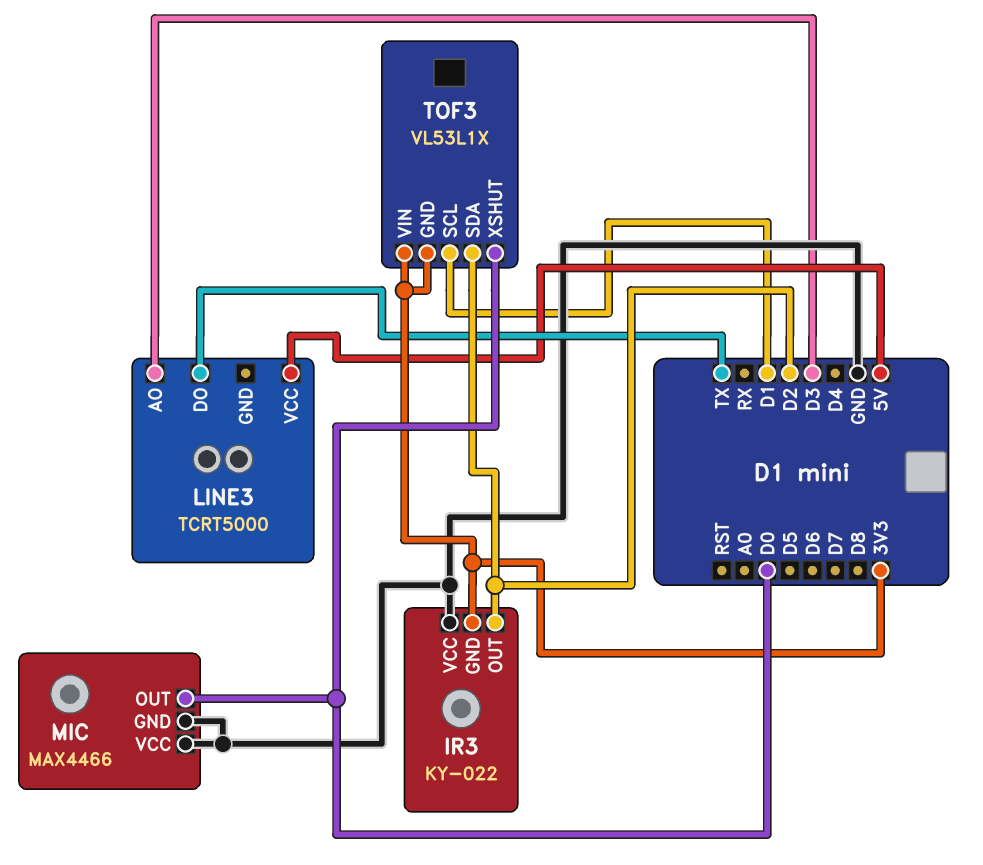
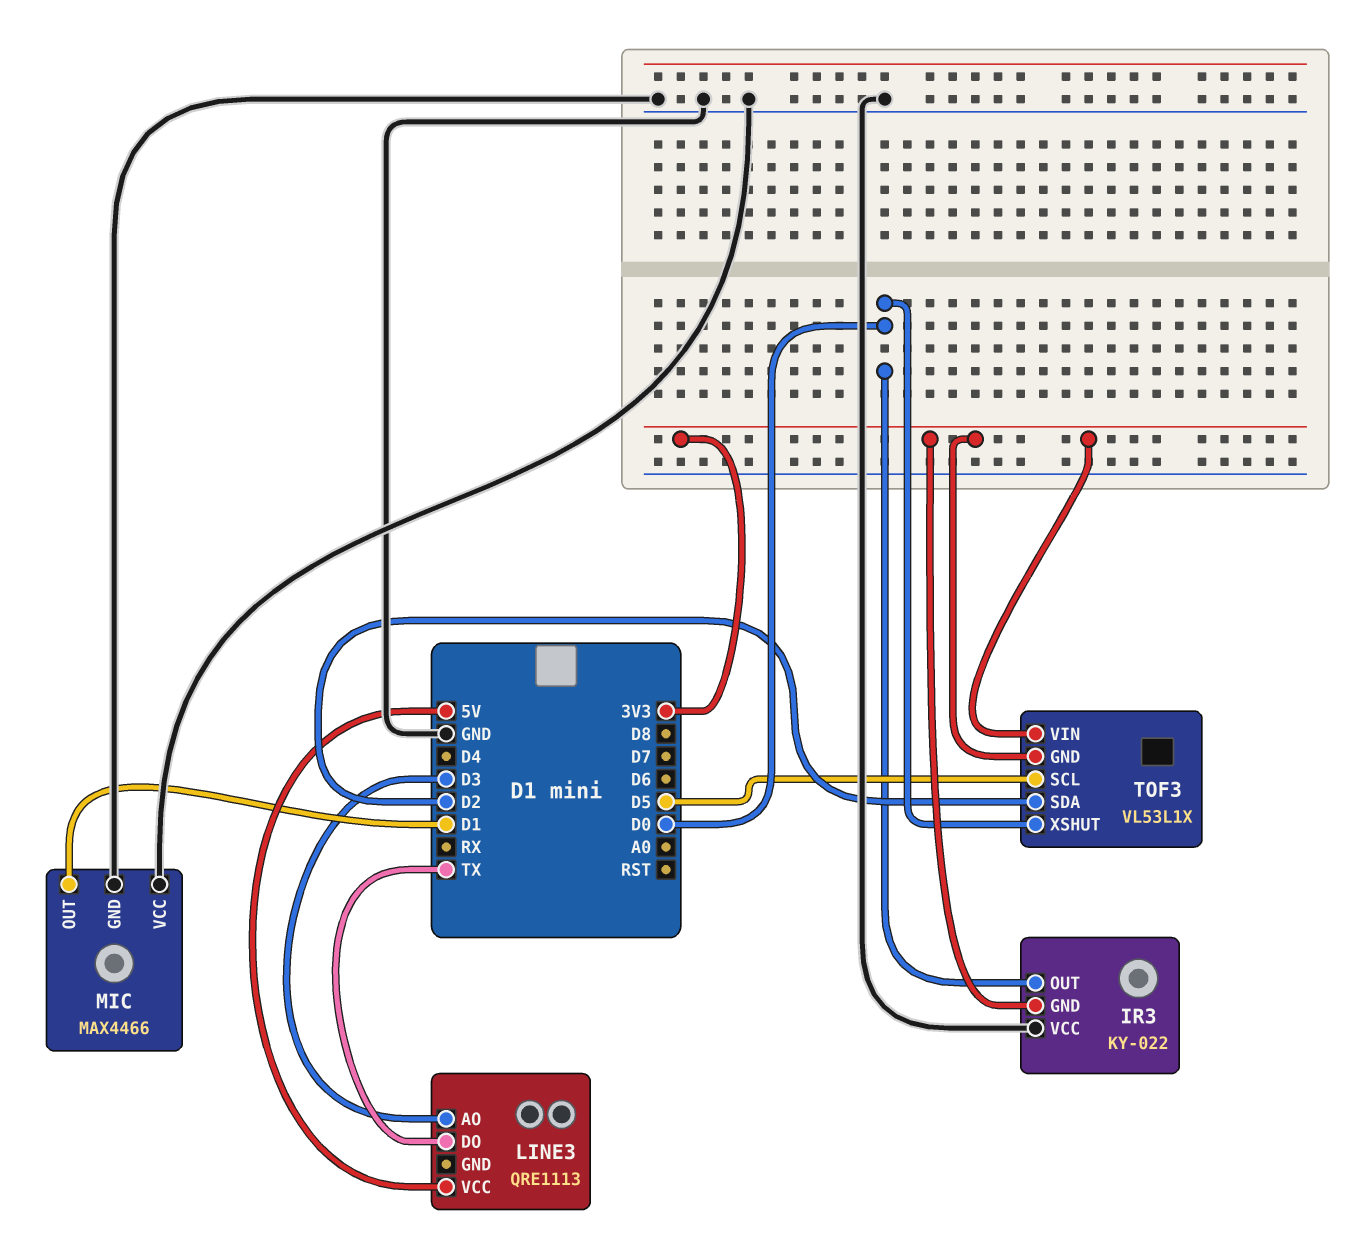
IR3 pin OUT: D2 -> D0
LINE3: TCRT5000 -> QRE1113
MIC pin OUT: D0 -> D1
TOF3 pin SCL: D1 -> D5

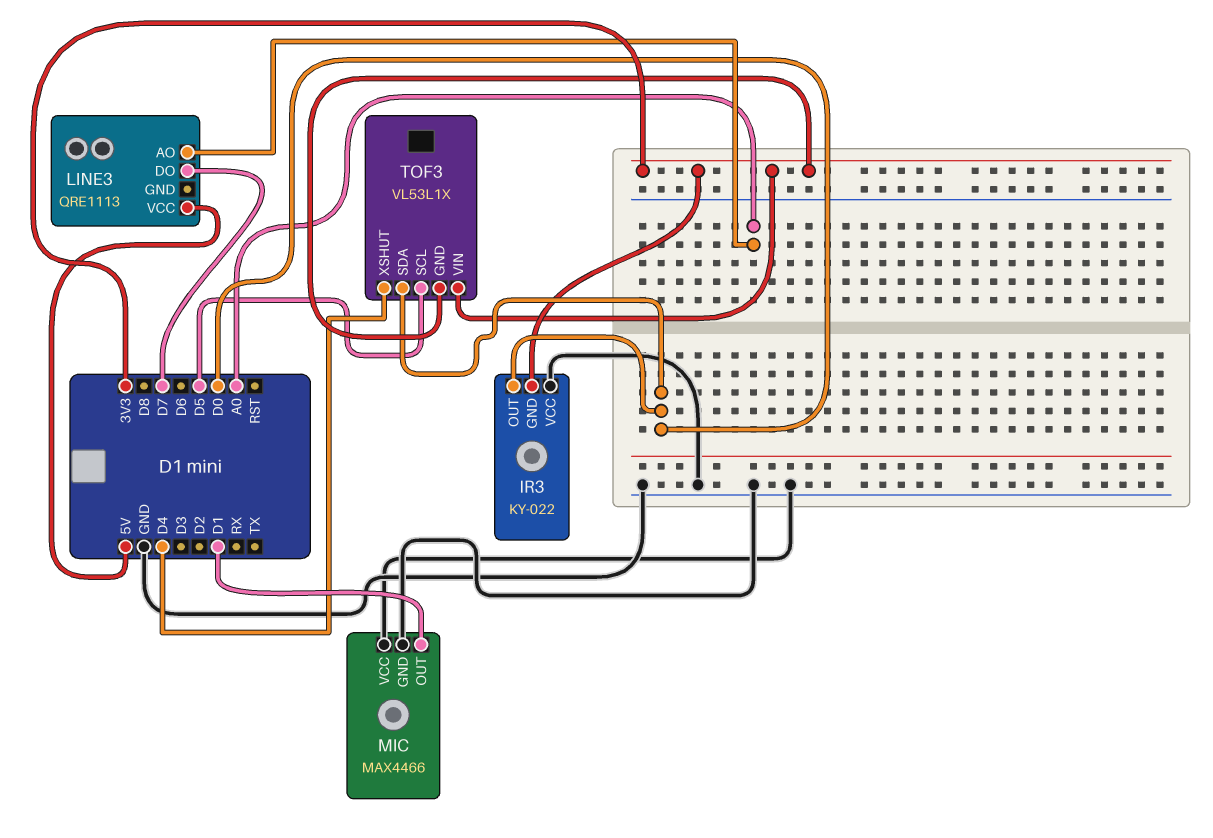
LINE3 pin AO: D3 -> A0
LINE3 pin DO: TX -> D7
TOF3 pin SDA: D2 -> D0
TOF3 pin XSHUT: D0 -> D4

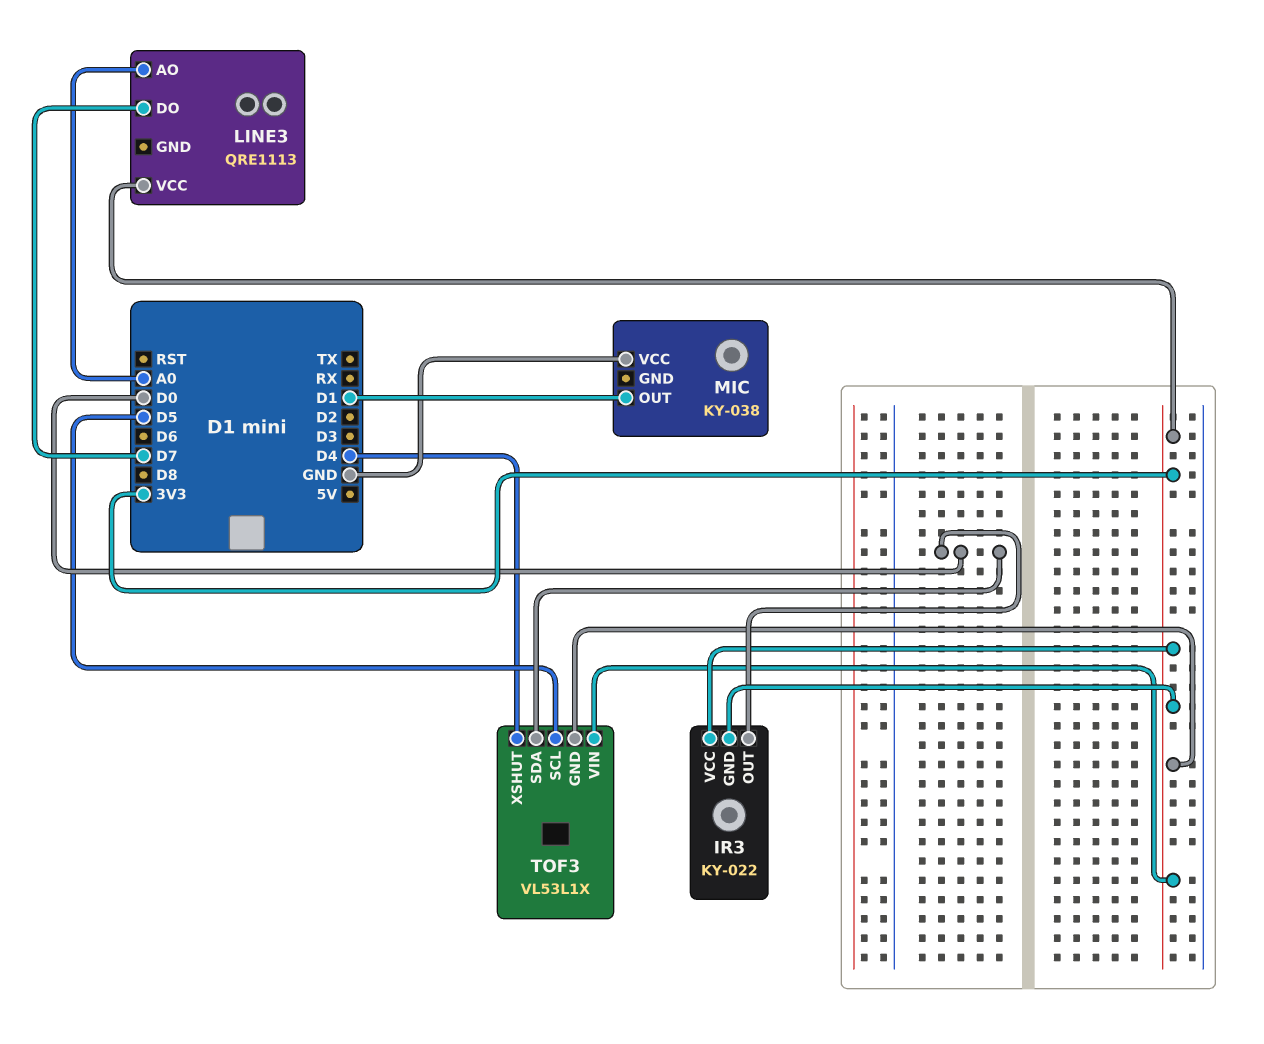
IR3 pin VCC: GND -> 3V3
LINE3 pin VCC: 5V -> 3V3
MIC: MAX4466 -> KY-038
MIC pin GND: GND -> none

